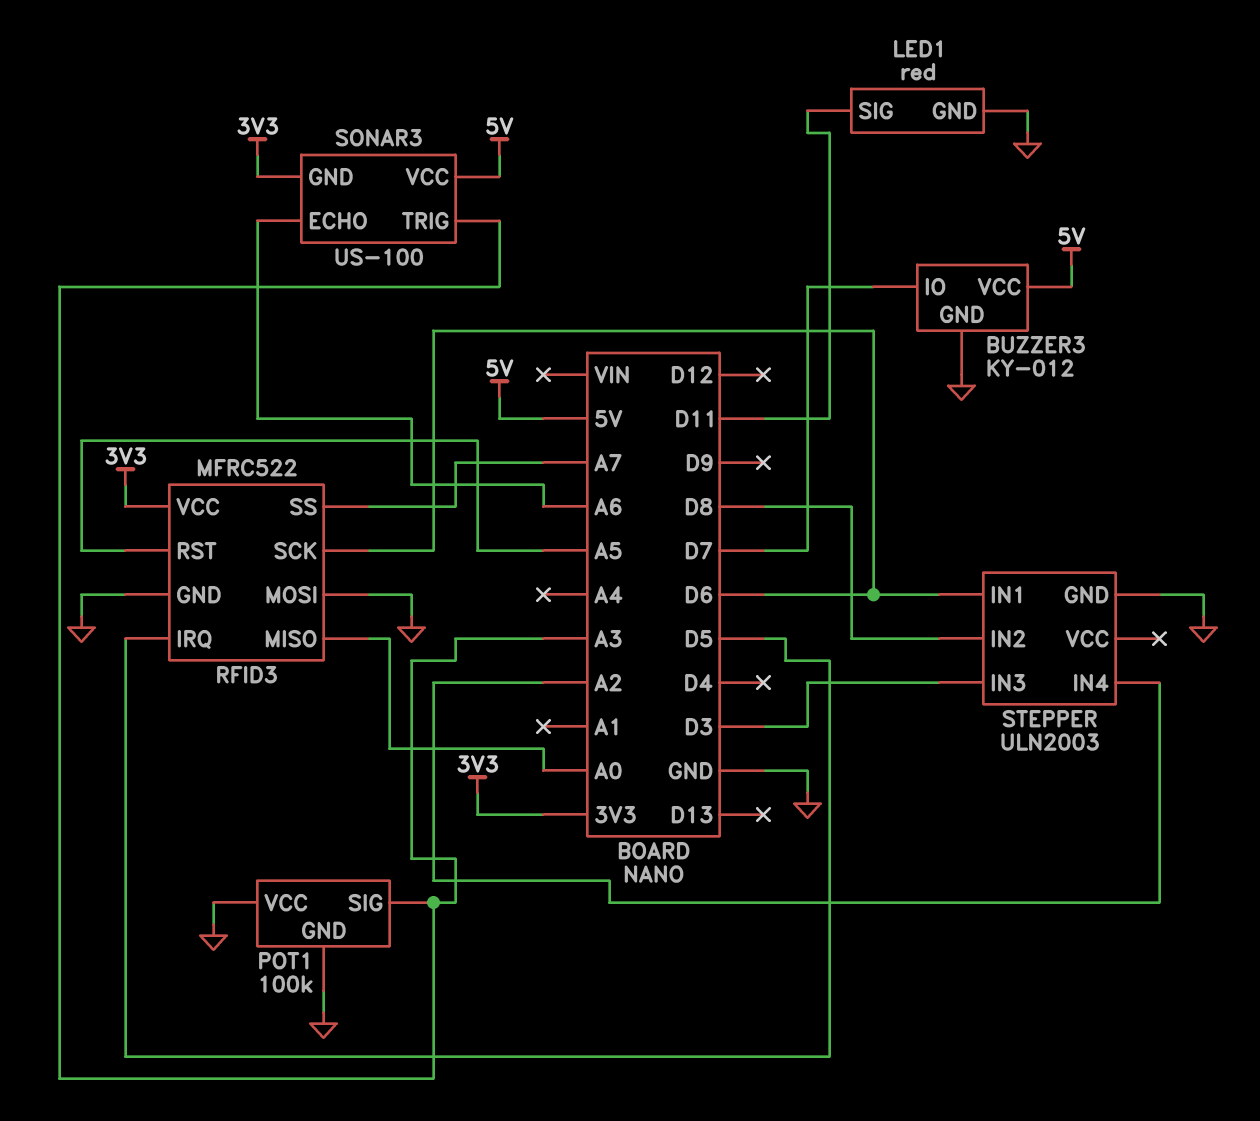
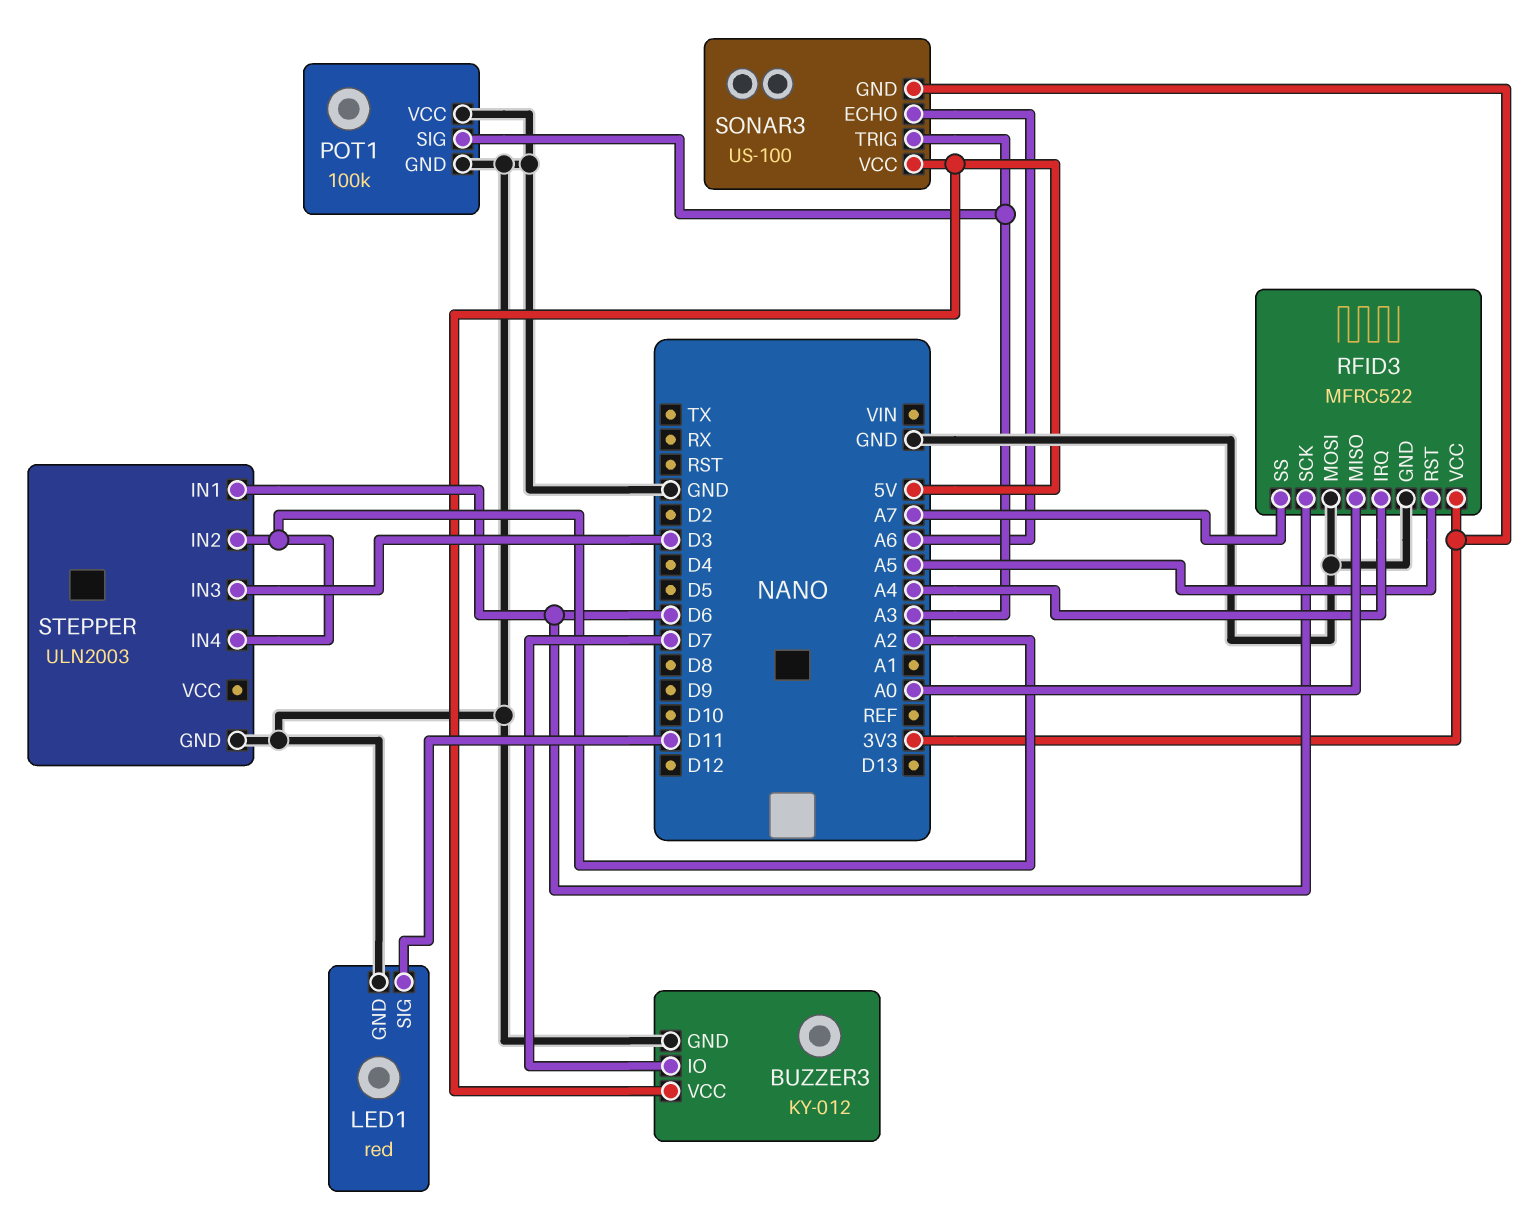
RFID3 pin IRQ: D5 -> A4
STEPPER pin IN2: D8 -> A2

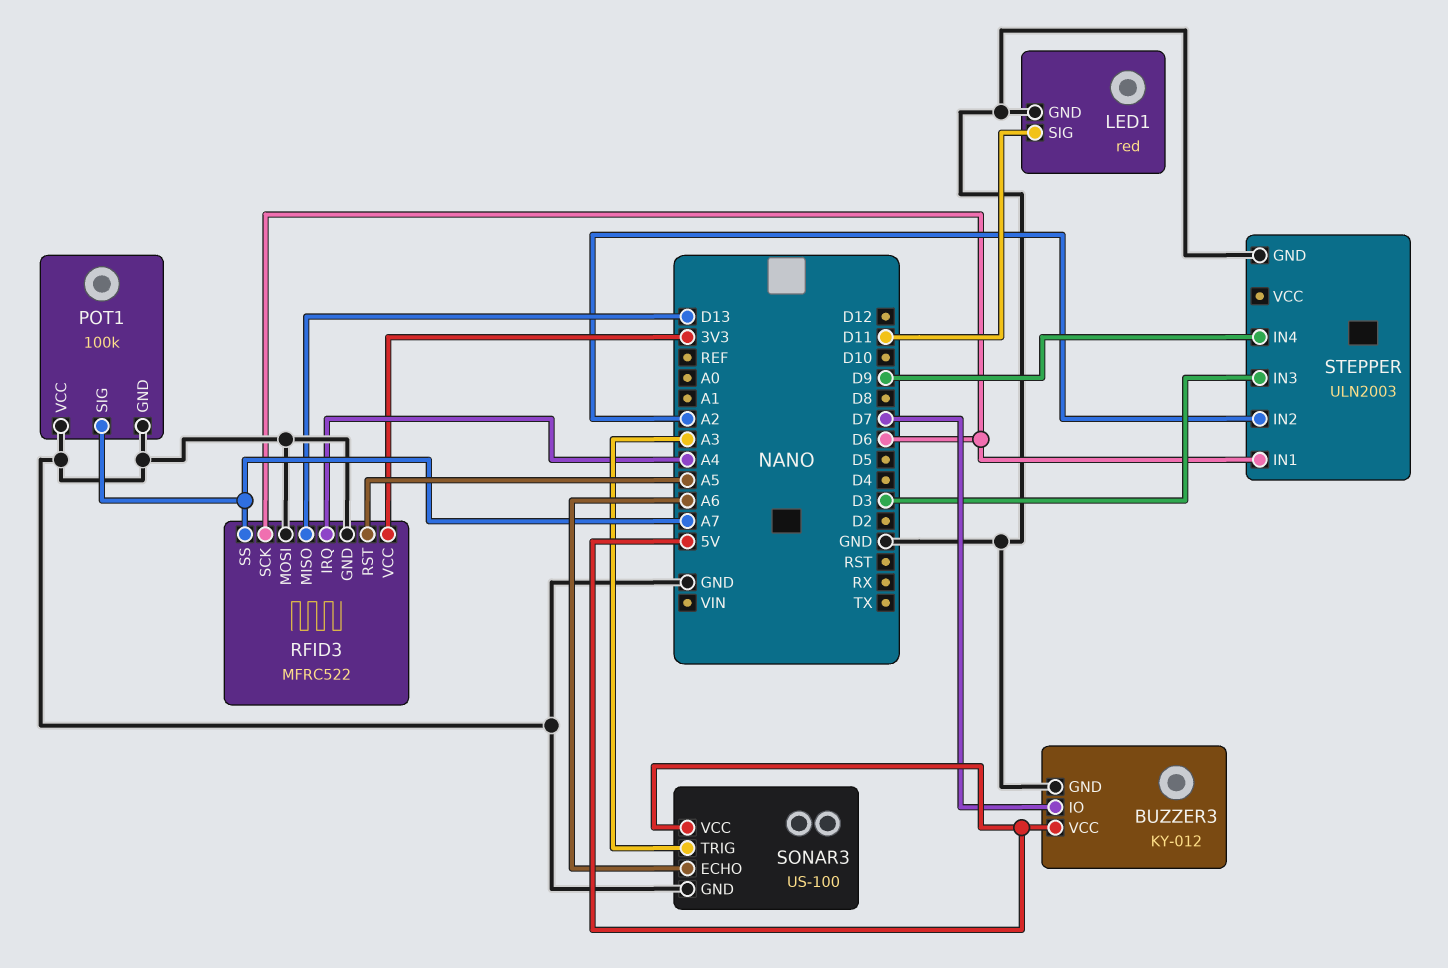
POT1 pin SIG: A3 -> A7
RFID3 pin MISO: A0 -> D13
SONAR3 pin GND: 3V3 -> GND
STEPPER pin IN4: A2 -> D9

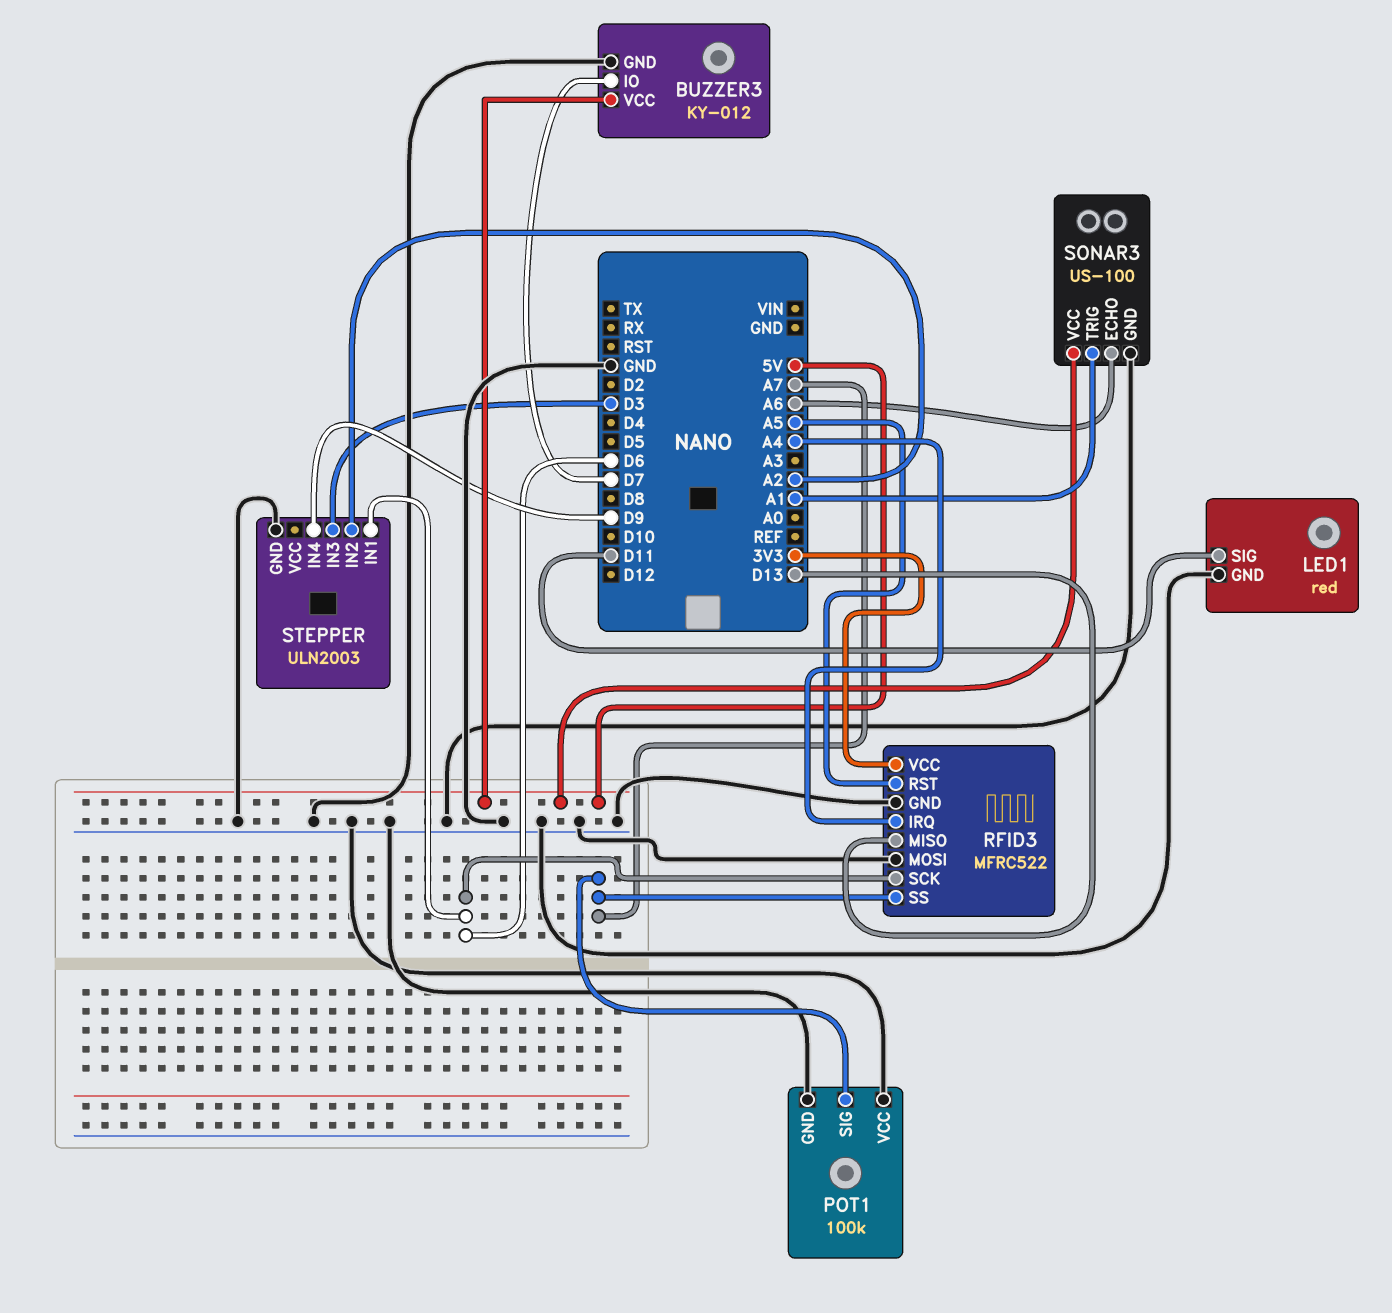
SONAR3 pin TRIG: A3 -> A1

